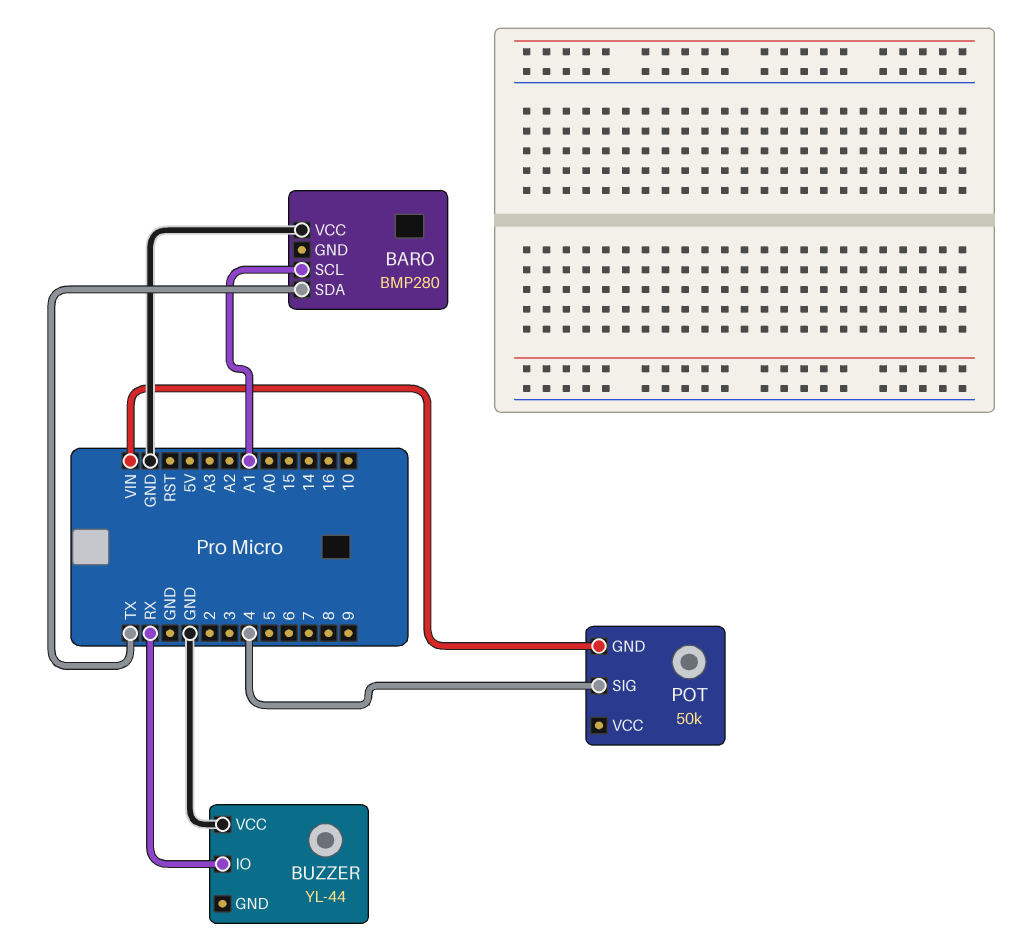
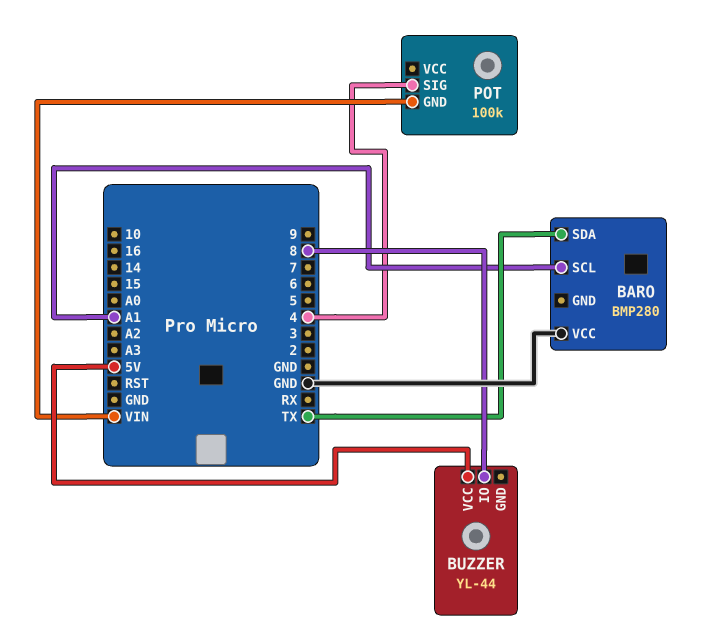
BUZZER pin IO: RX -> 8
BUZZER pin VCC: GND -> 5V
POT: 50k -> 100k

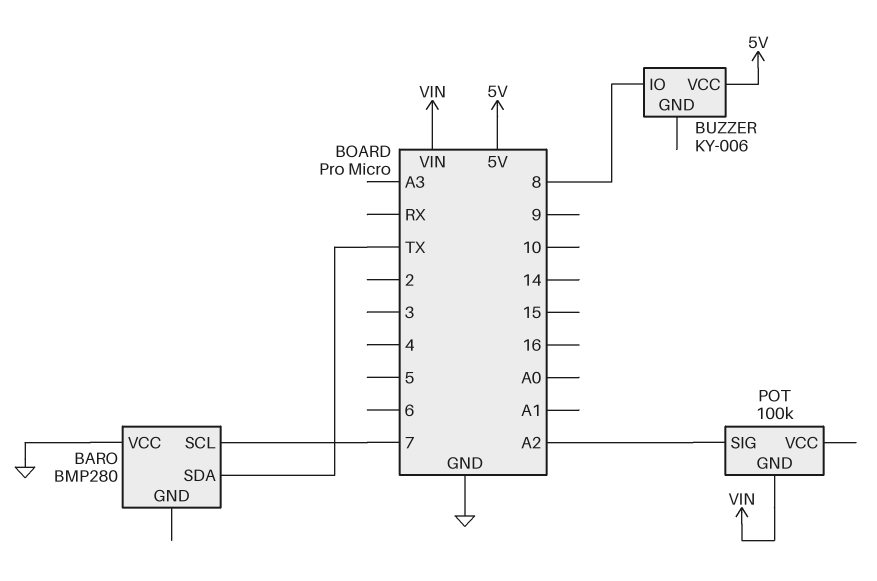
BARO pin SCL: A1 -> 7
BUZZER: YL-44 -> KY-006
POT pin SIG: 4 -> A2

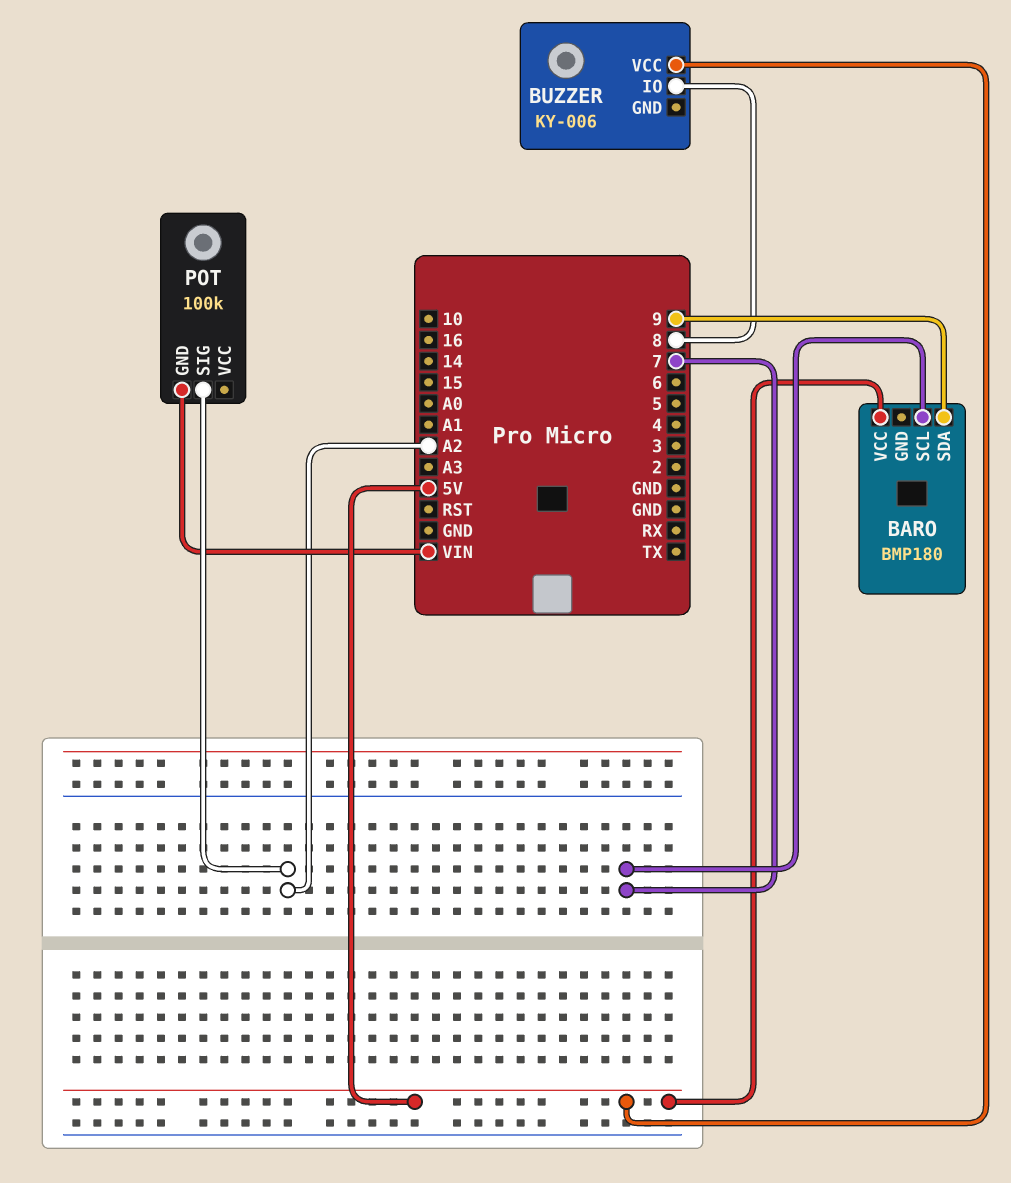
BARO: BMP280 -> BMP180
BARO pin SDA: TX -> 9
BARO pin VCC: GND -> 5V

